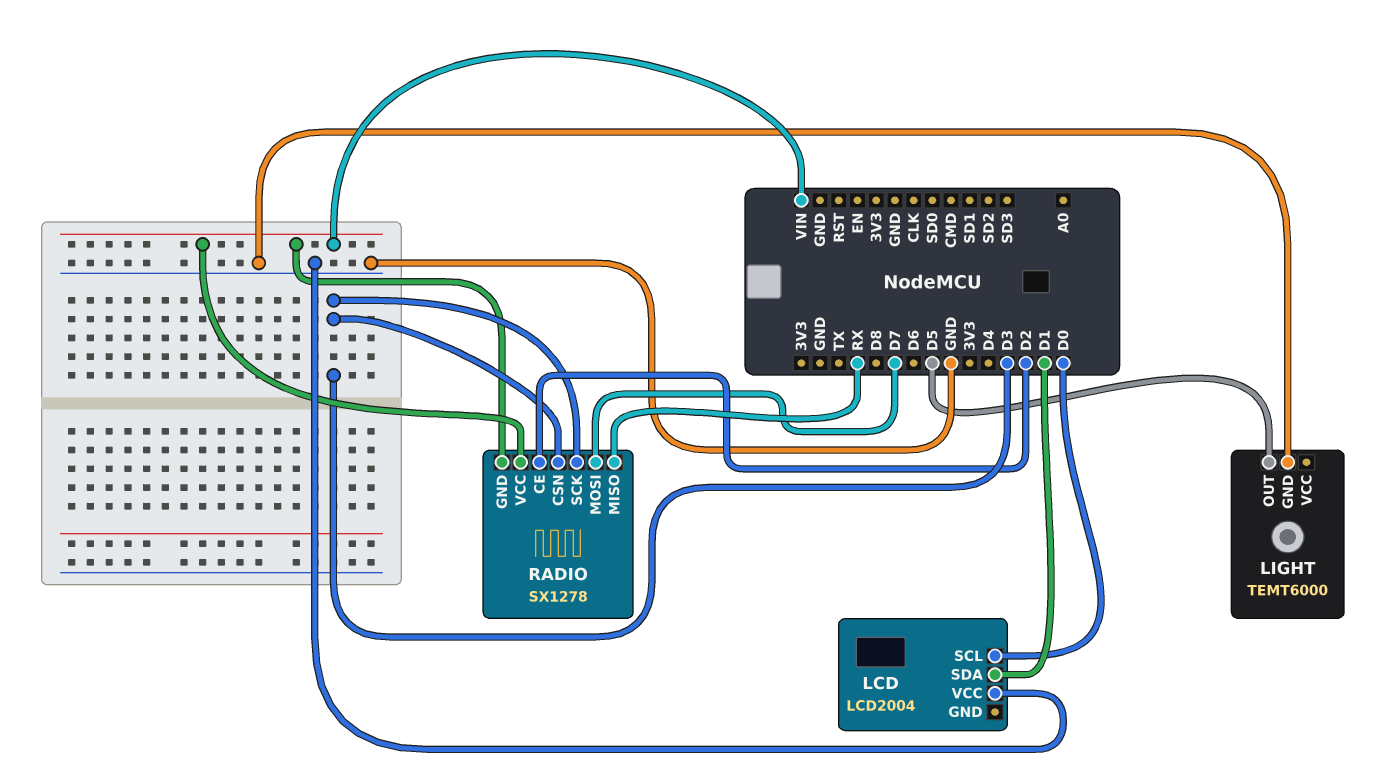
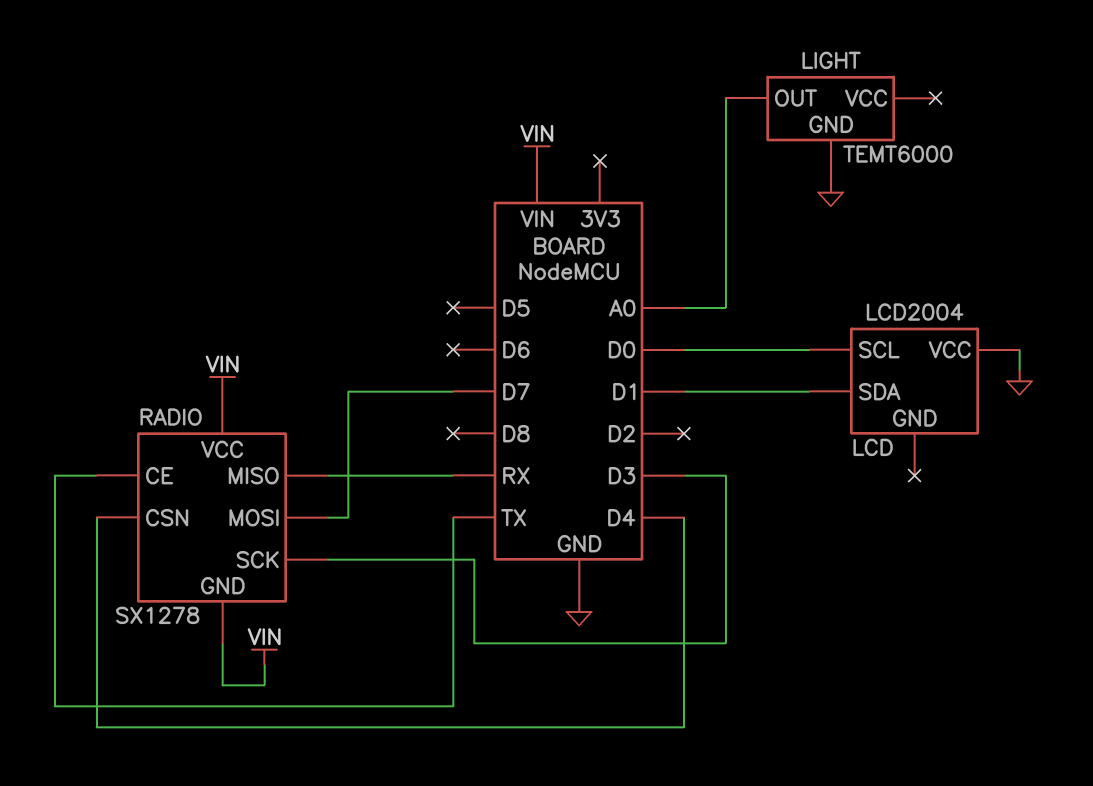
LIGHT pin OUT: D5 -> A0
RADIO pin CE: D2 -> TX
RADIO pin CSN: D3 -> D4

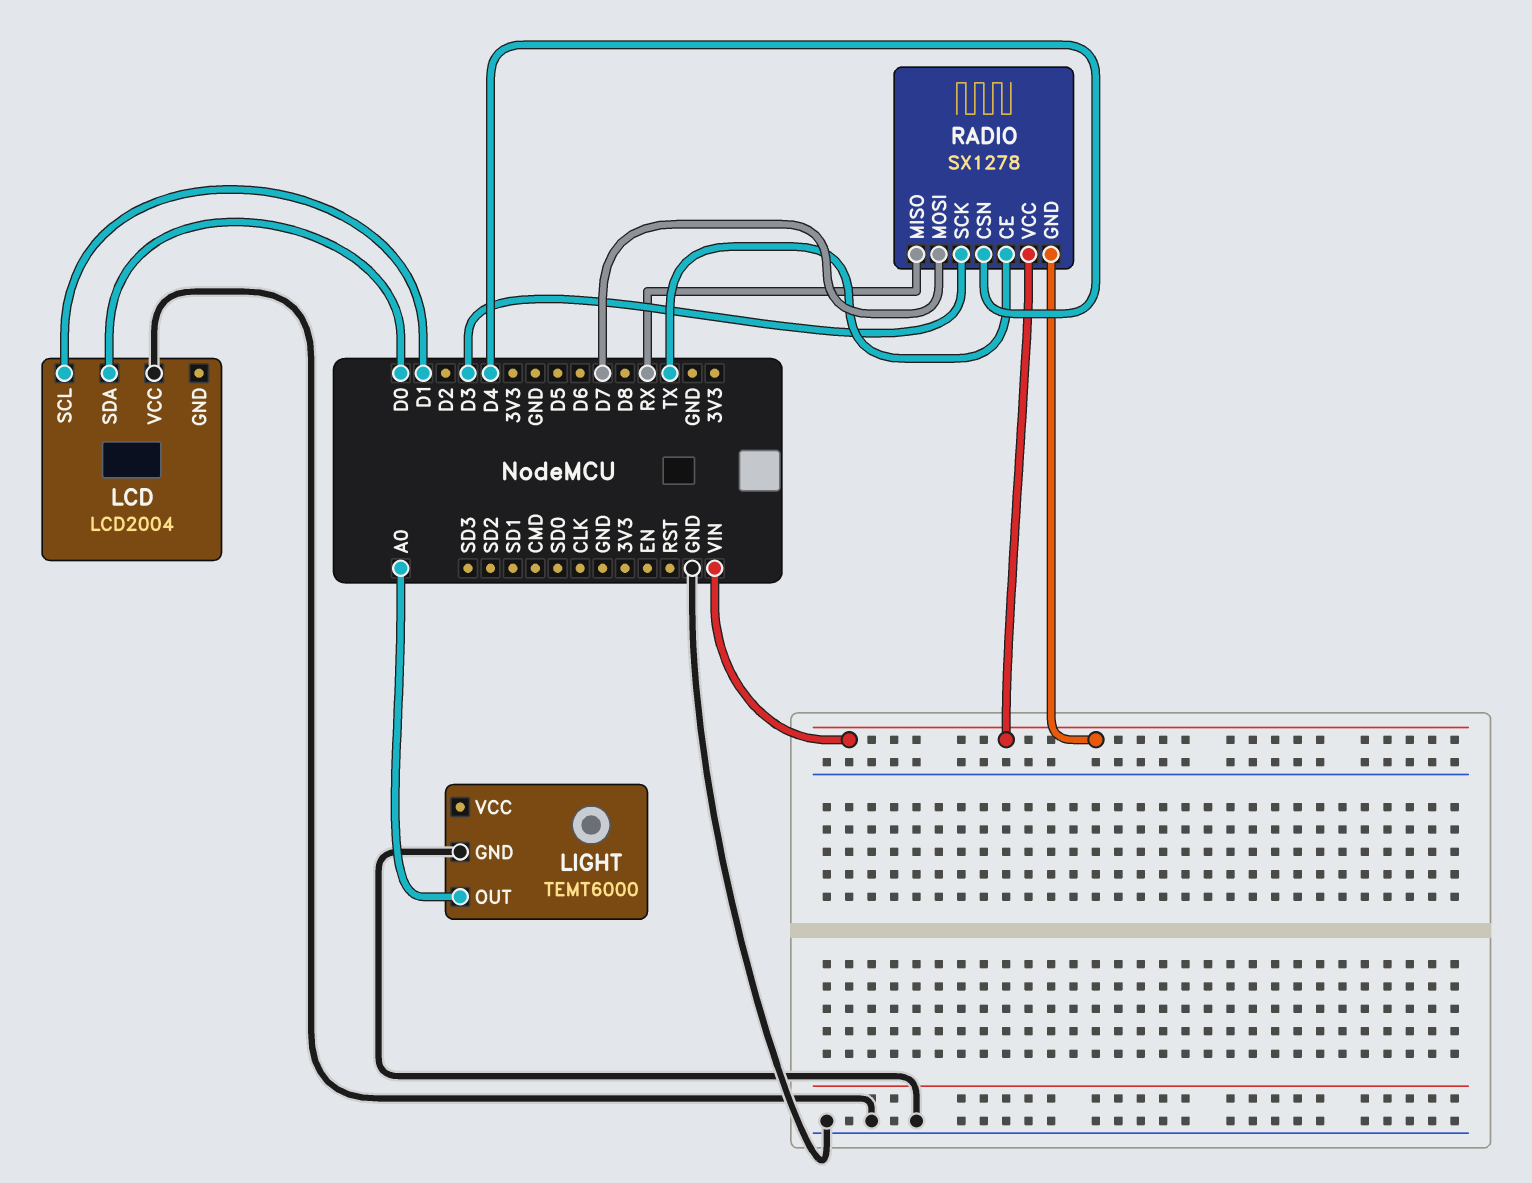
LCD pin SCL: D0 -> D1
LCD pin SDA: D1 -> D0

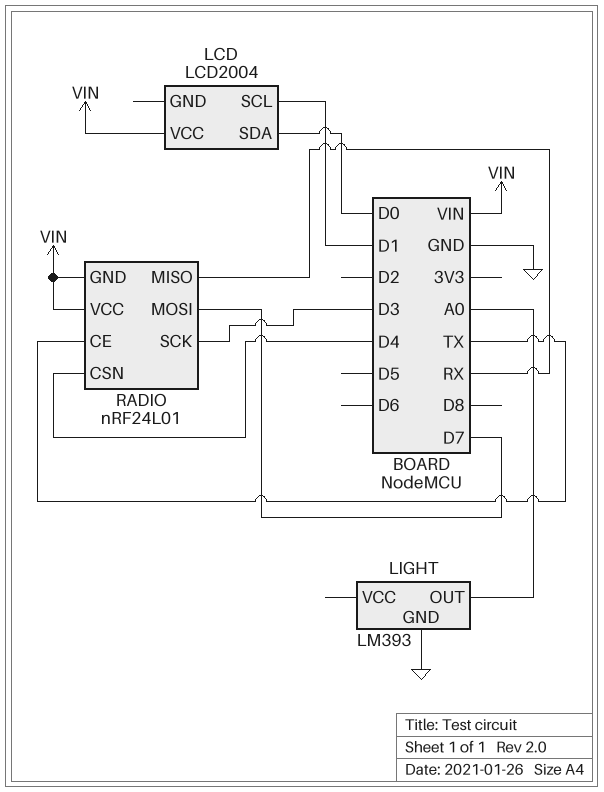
LCD pin VCC: GND -> VIN
LIGHT: TEMT6000 -> LM393
RADIO: SX1278 -> nRF24L01

